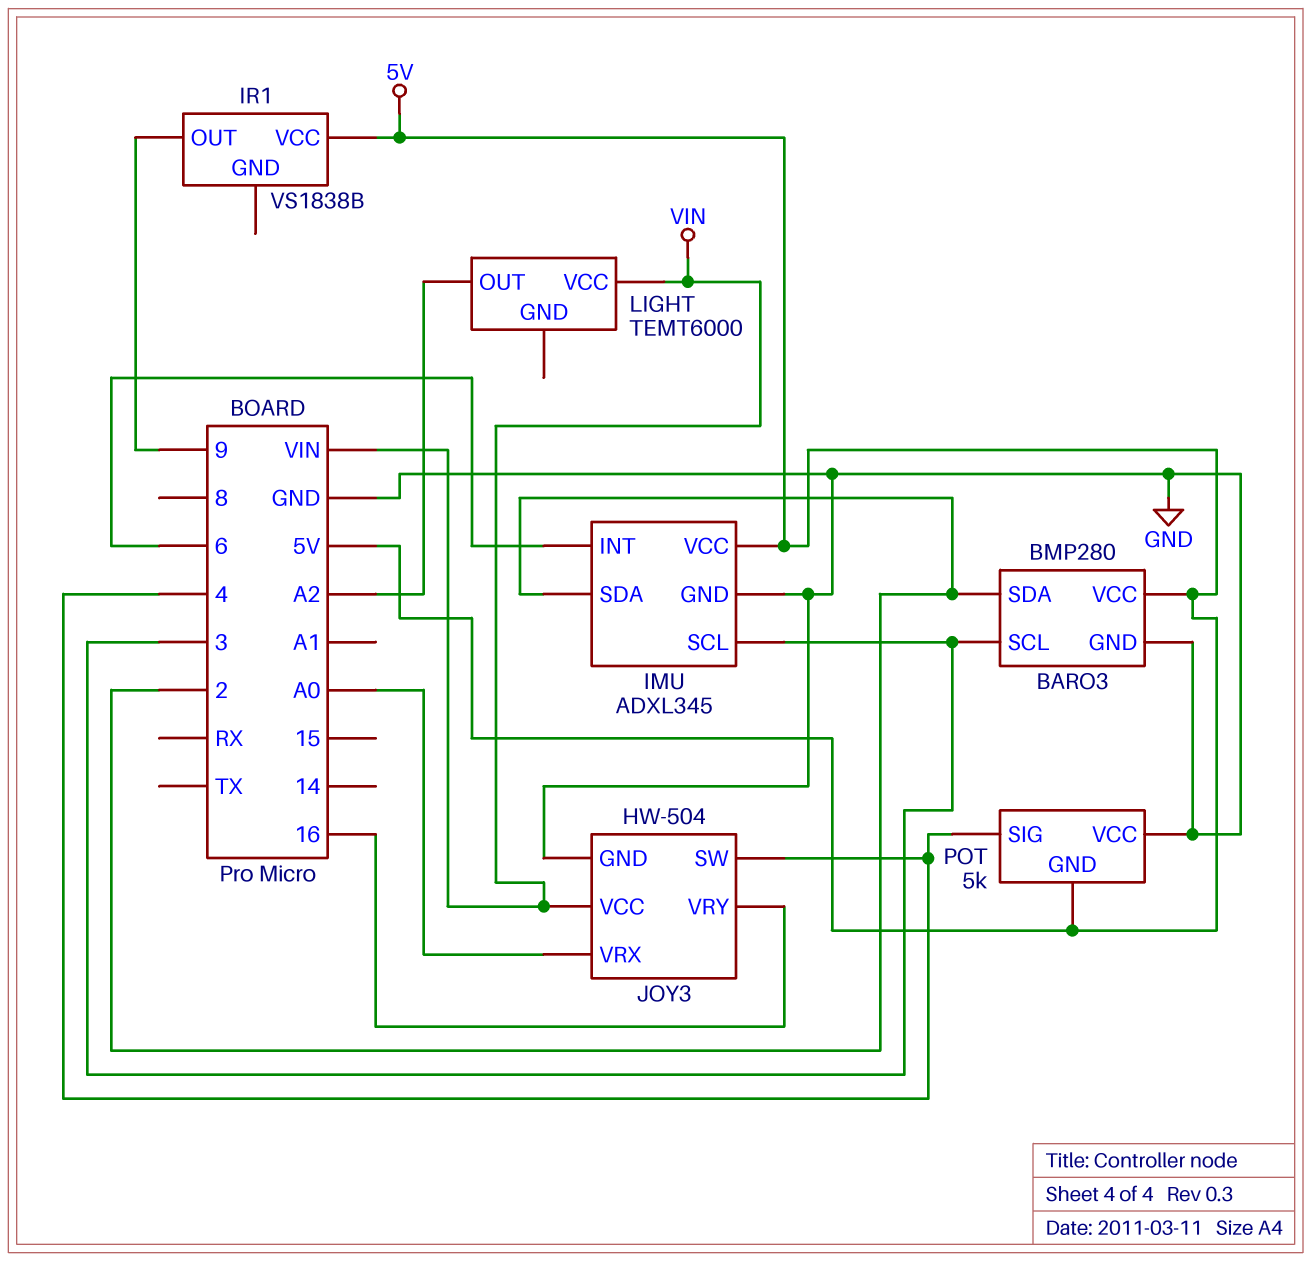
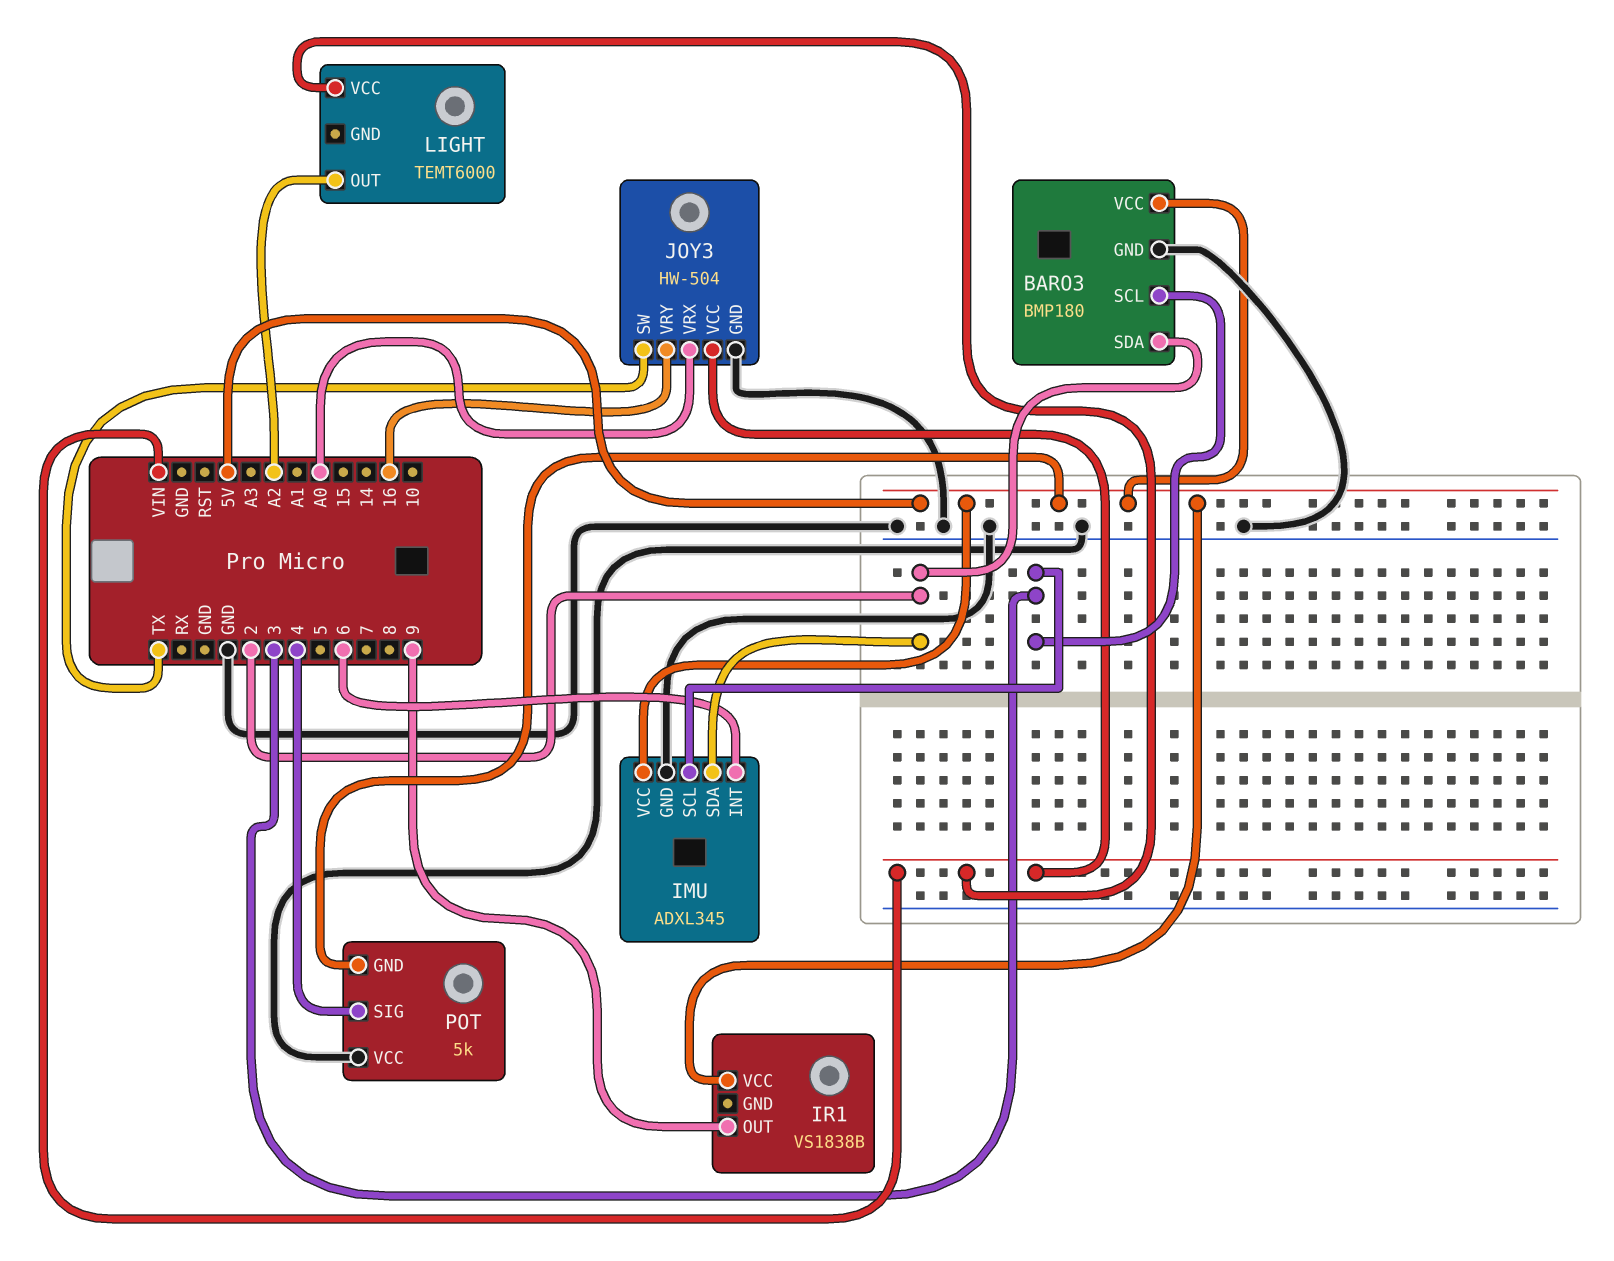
BARO3: BMP280 -> BMP180
JOY3 pin SW: 4 -> TX

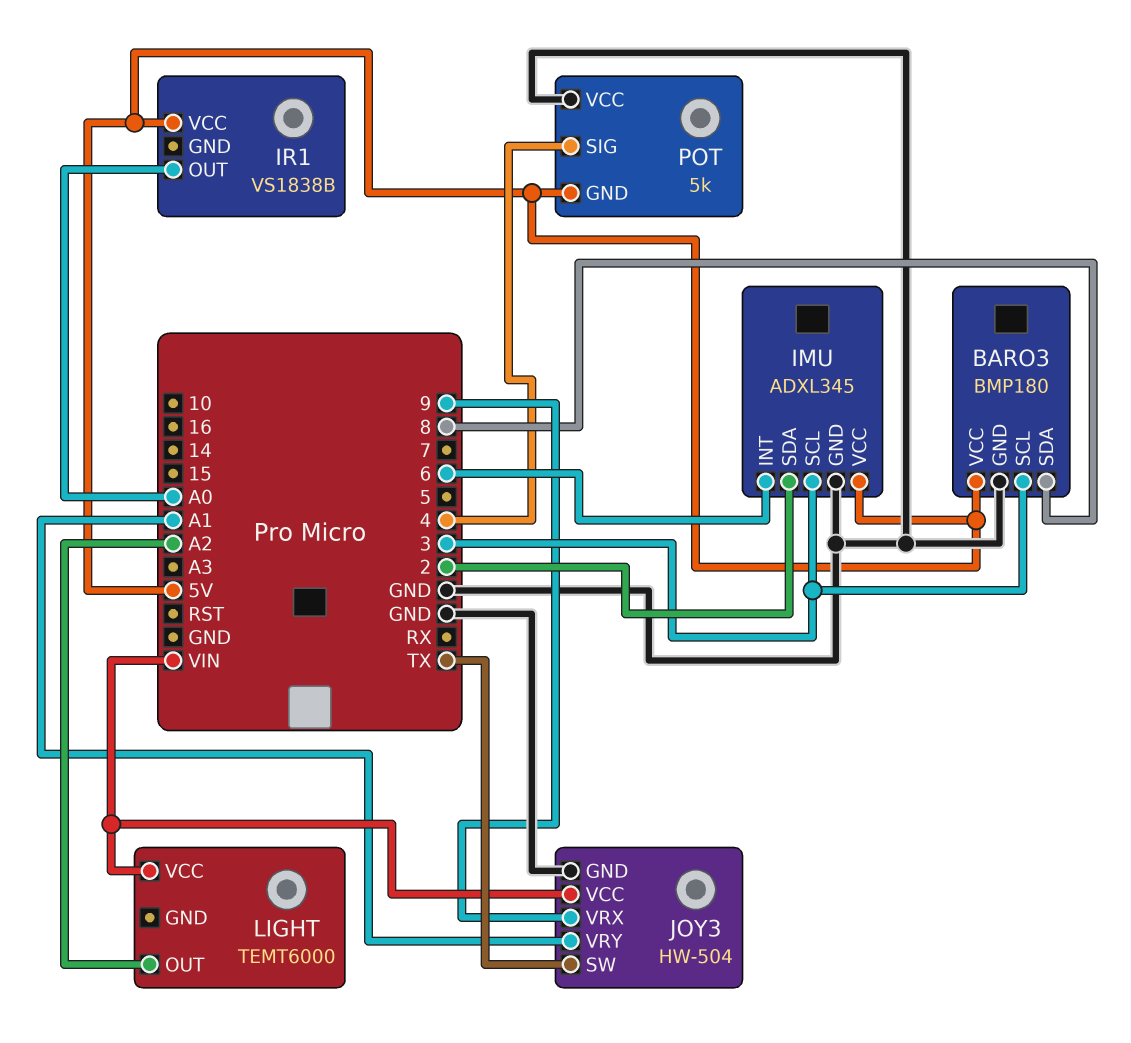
BARO3 pin SDA: 2 -> 8
IR1 pin OUT: 9 -> A0
JOY3 pin VRX: A0 -> 9
JOY3 pin VRY: 16 -> A1

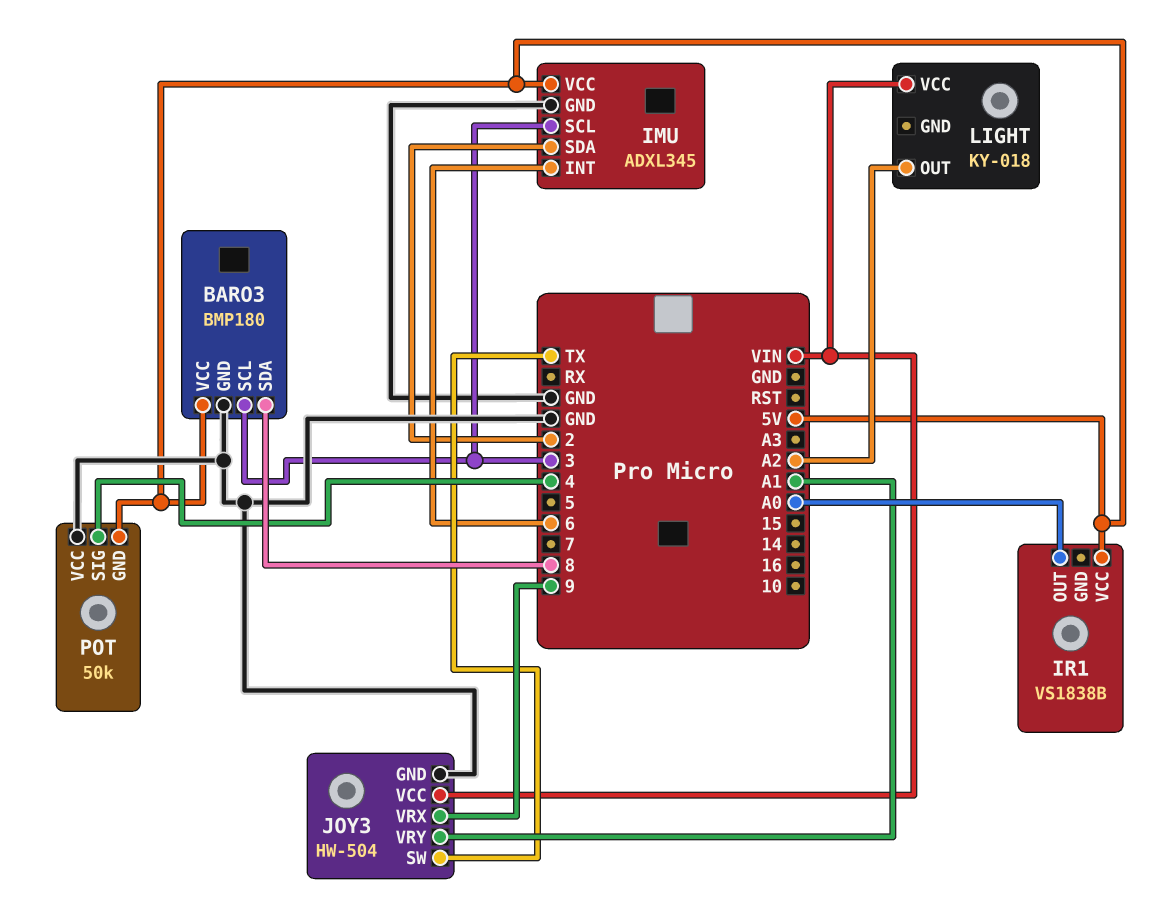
LIGHT: TEMT6000 -> KY-018
POT: 5k -> 50k

